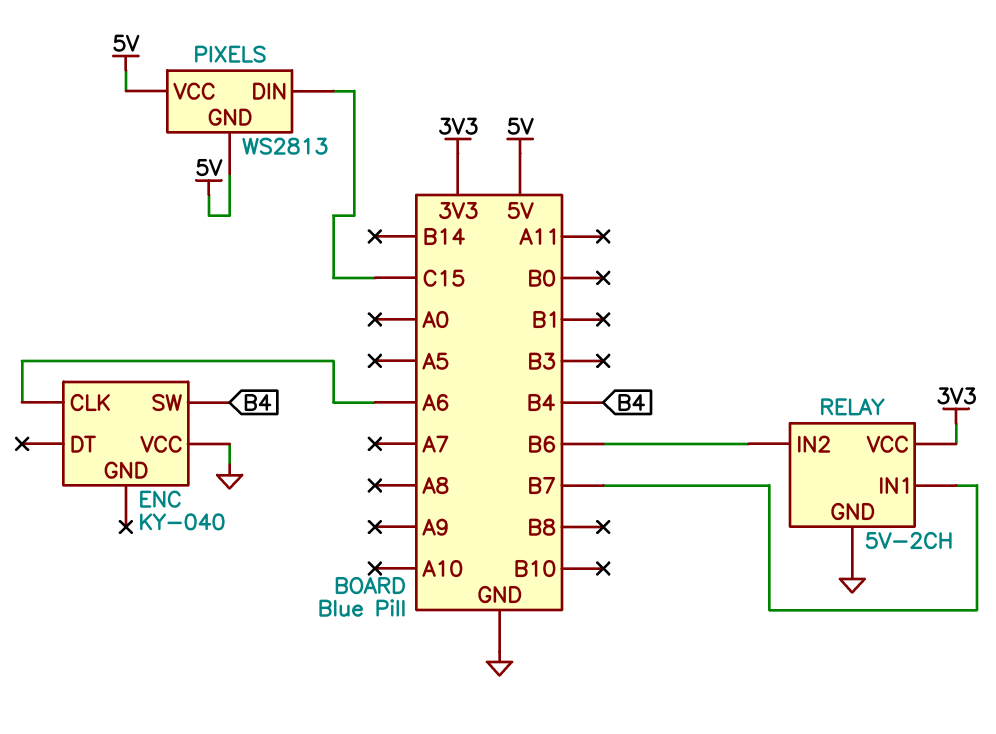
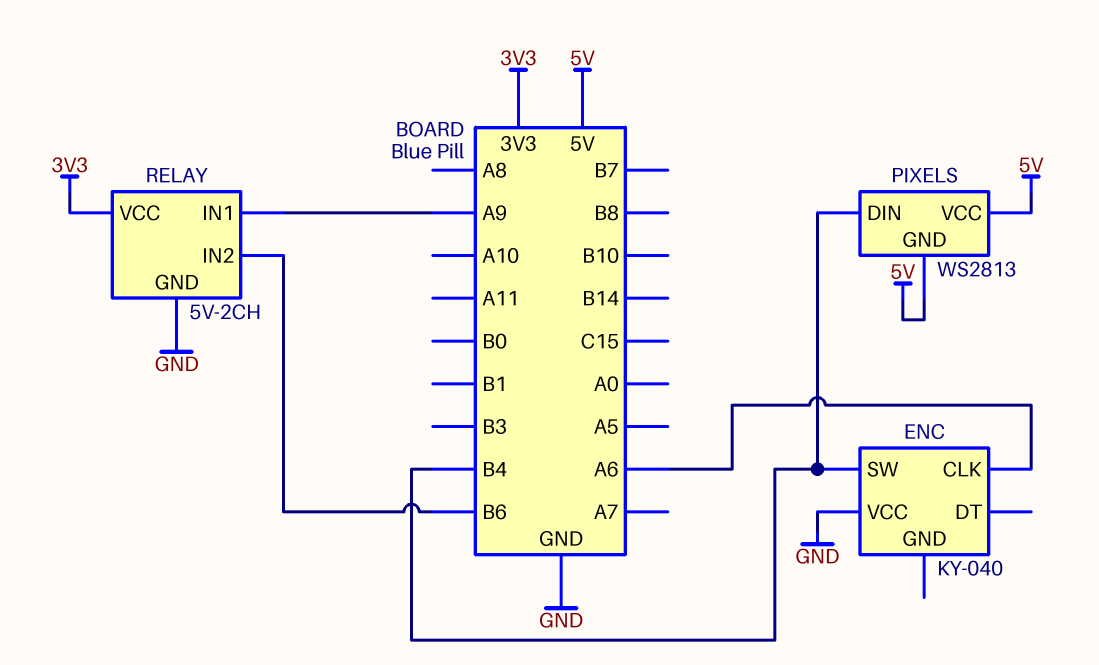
PIXELS pin DIN: C15 -> B4
RELAY pin IN1: B7 -> A9

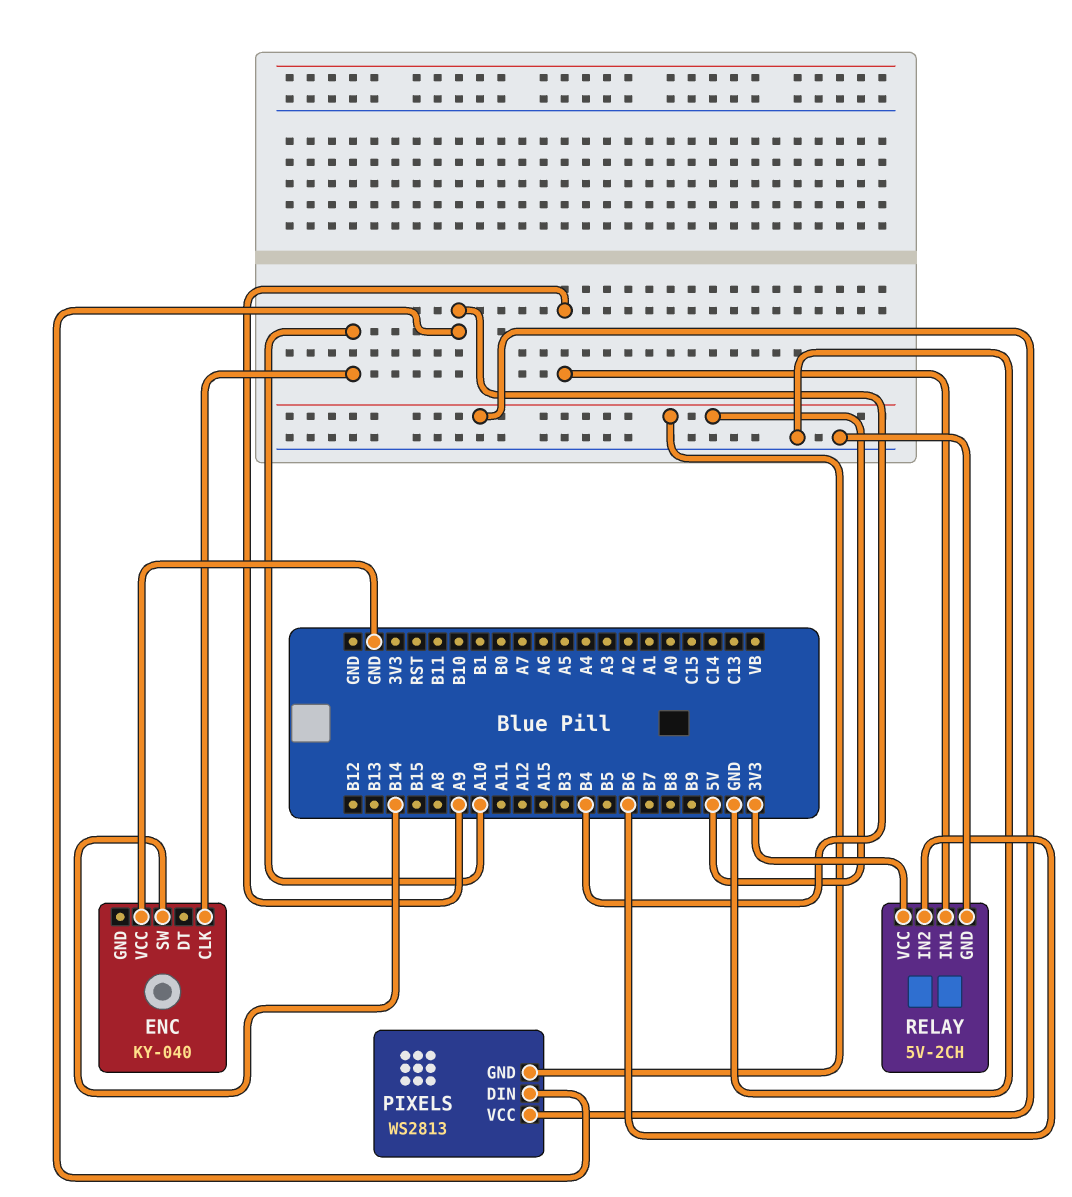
ENC pin CLK: A6 -> A10
ENC pin SW: B4 -> B14

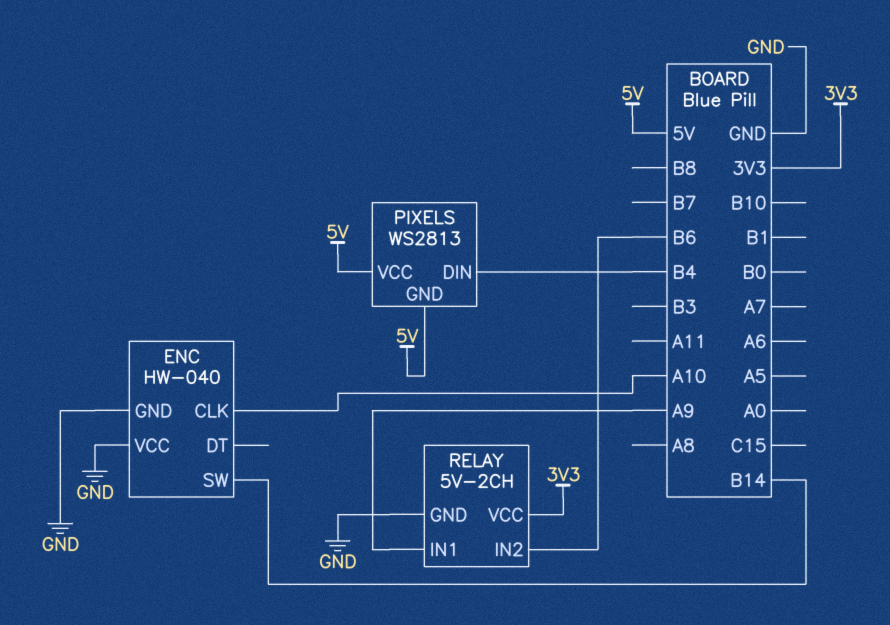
ENC: KY-040 -> HW-040
ENC pin GND: none -> GND

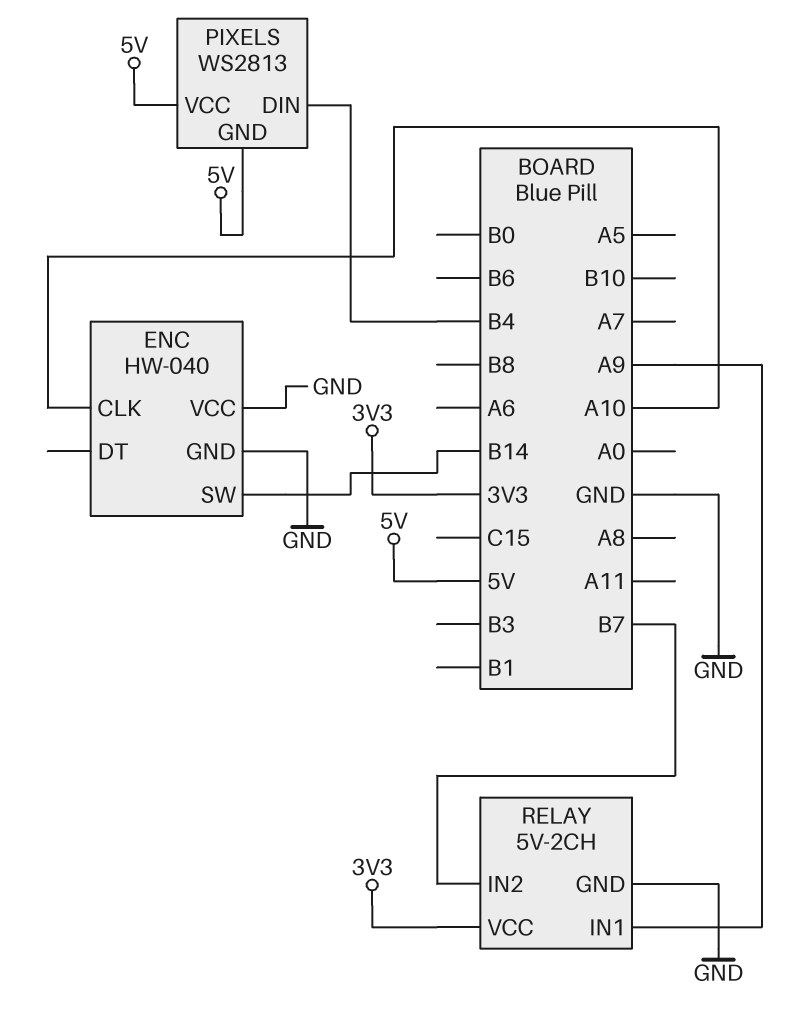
RELAY pin IN2: B6 -> B7

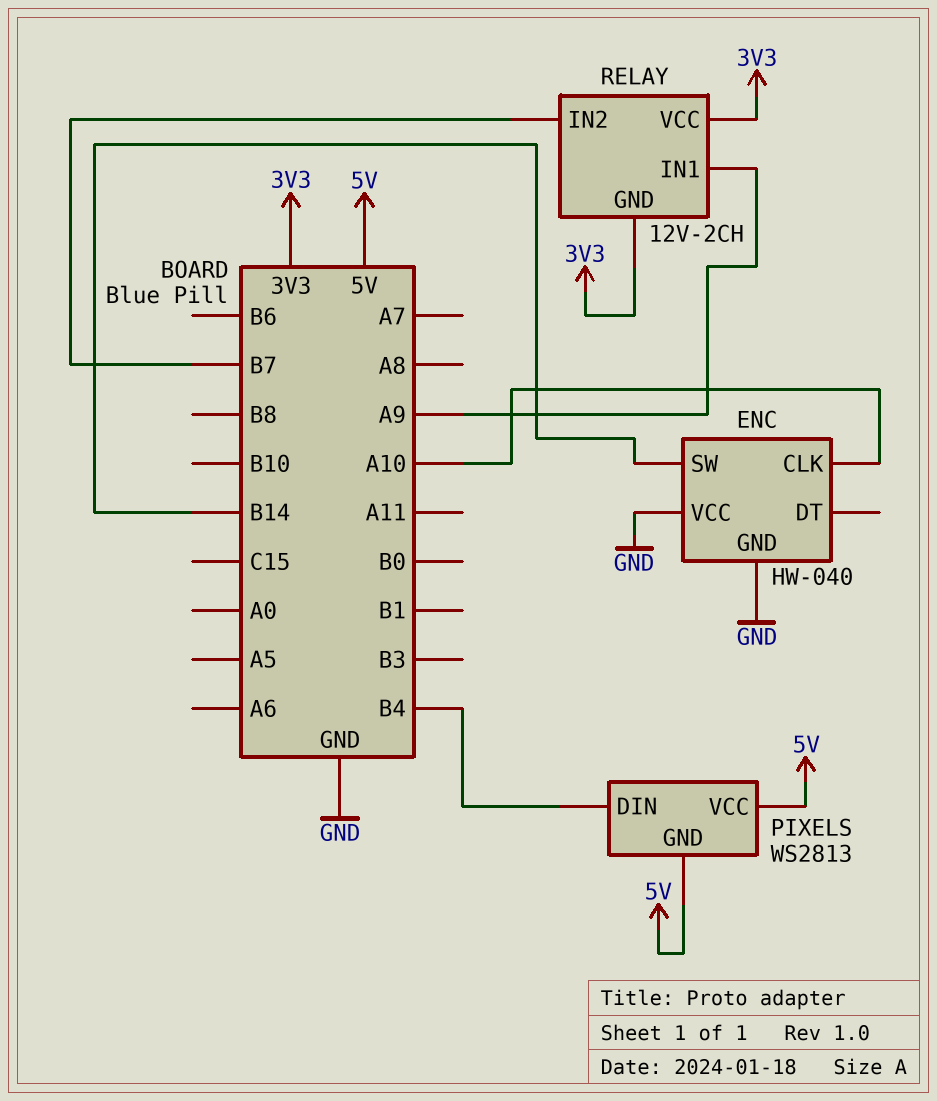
RELAY: 5V-2CH -> 12V-2CH
RELAY pin GND: GND -> 3V3

